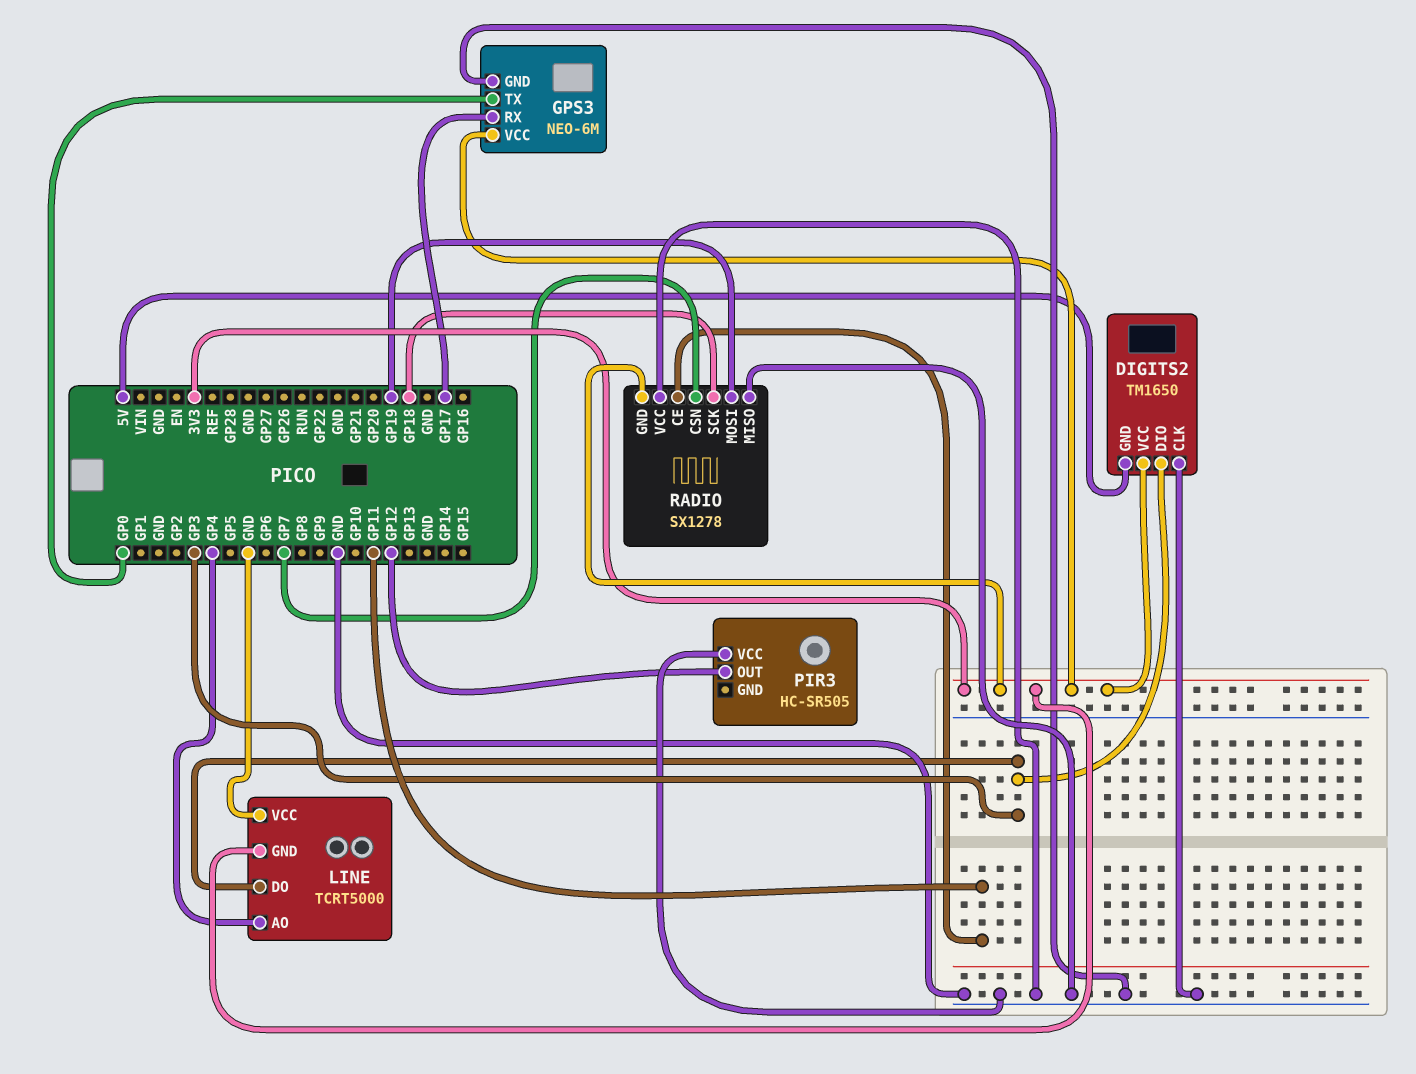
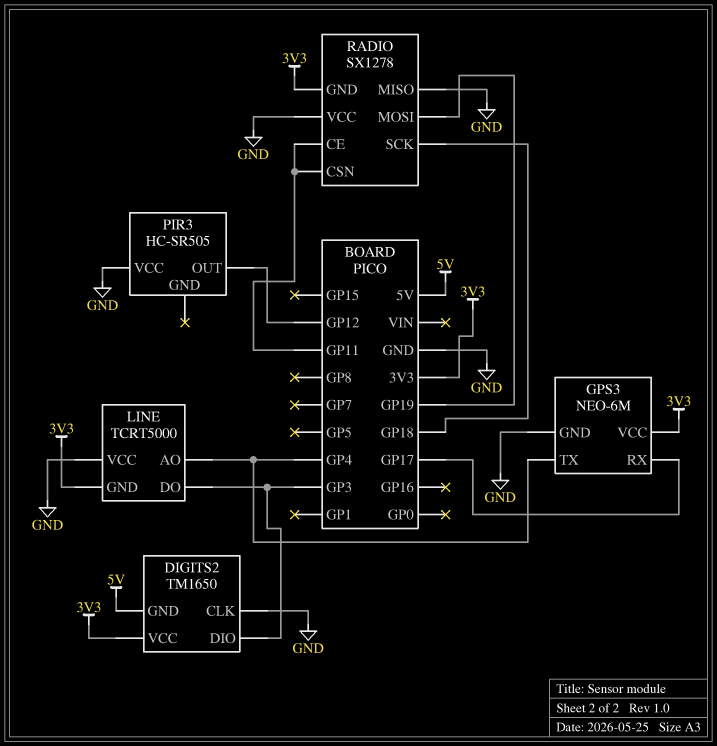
GPS3 pin TX: GP0 -> GP4
RADIO pin CSN: GP7 -> GP11

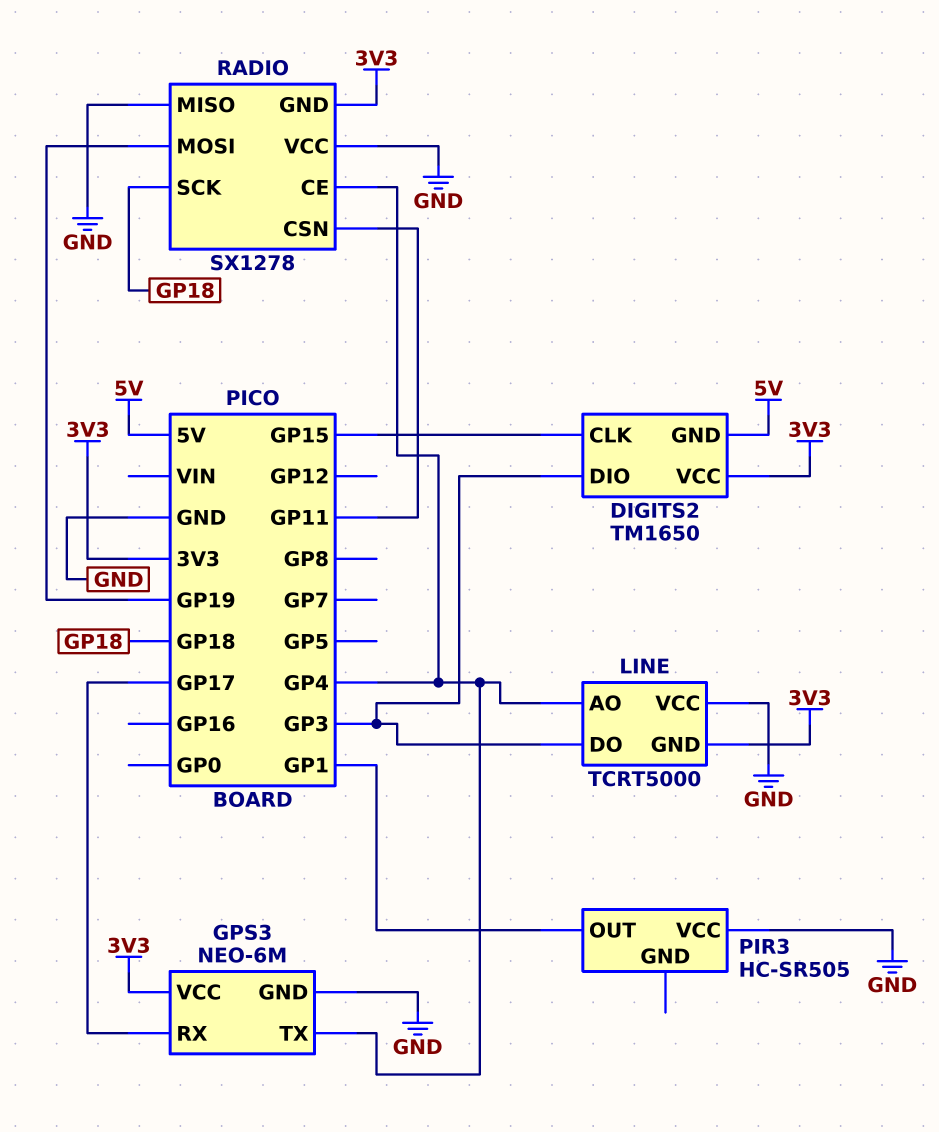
DIGITS2 pin CLK: GND -> GP15
PIR3 pin OUT: GP12 -> GP1
RADIO pin CE: GP11 -> GP4

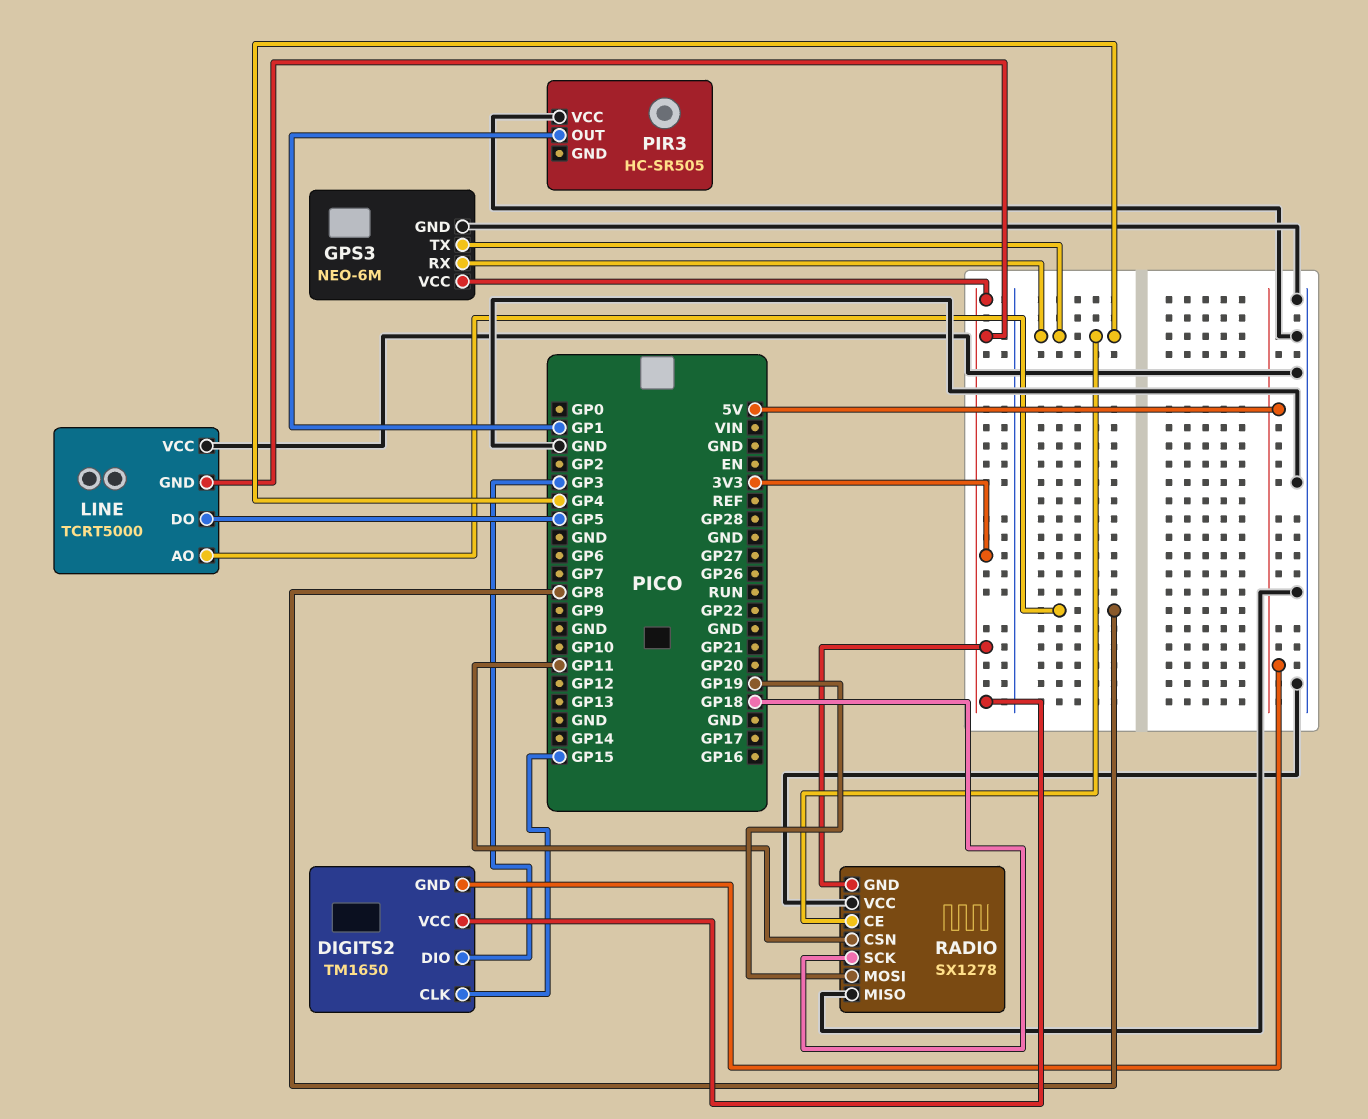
GPS3 pin RX: GP17 -> GP4
LINE pin AO: GP4 -> GP8
LINE pin DO: GP3 -> GP5

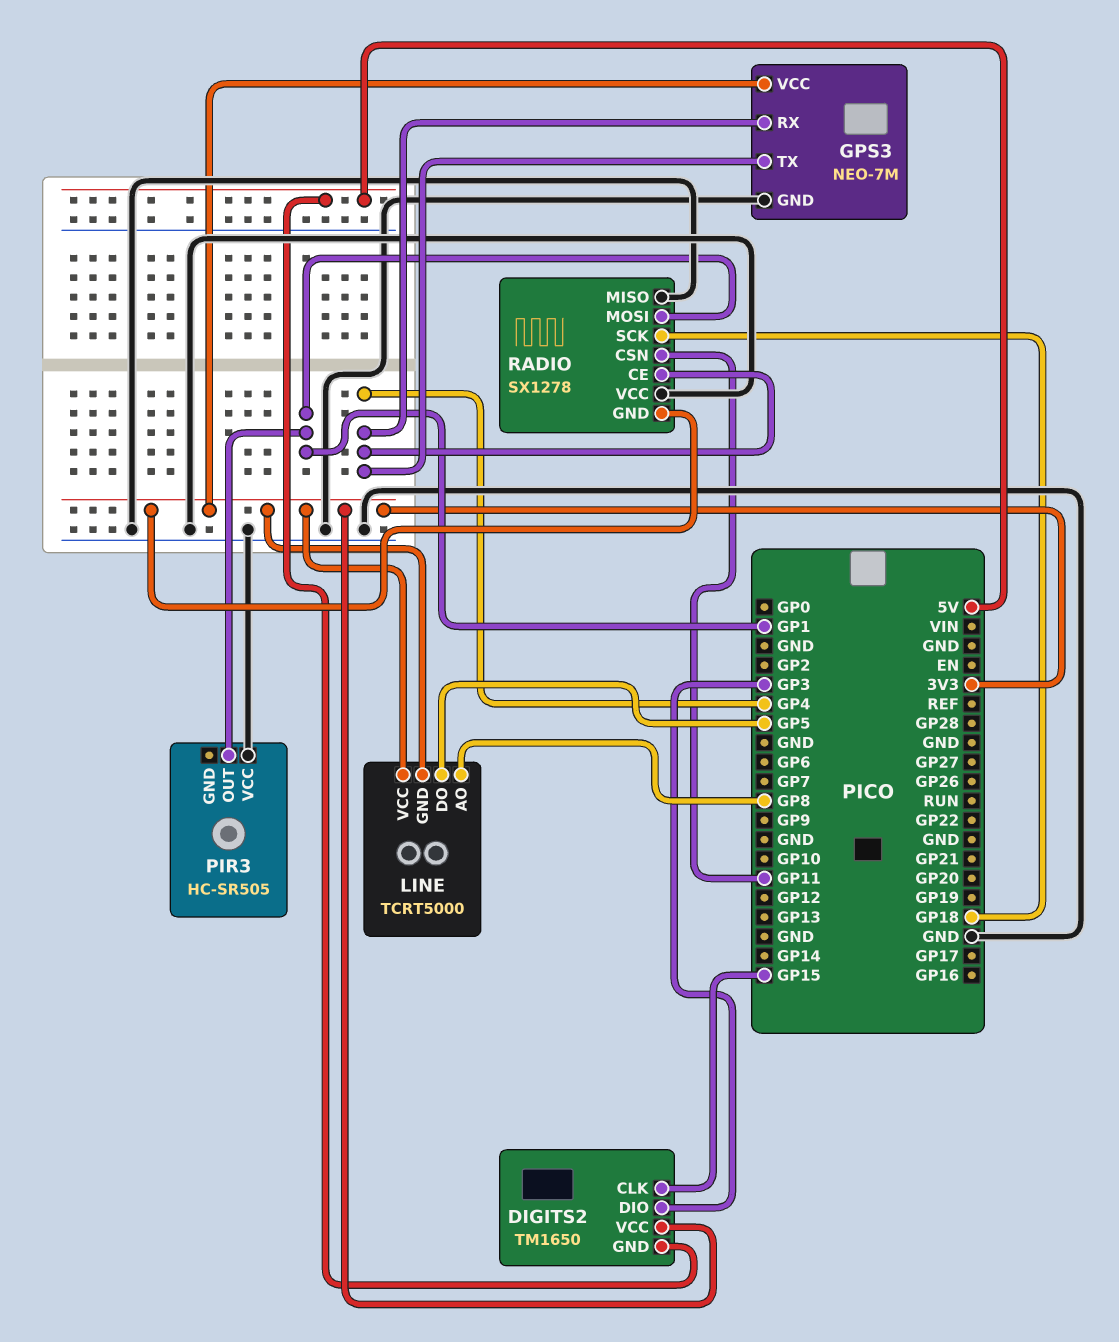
GPS3: NEO-6M -> NEO-7M
LINE pin VCC: GND -> 3V3
RADIO pin MOSI: GP19 -> GP1

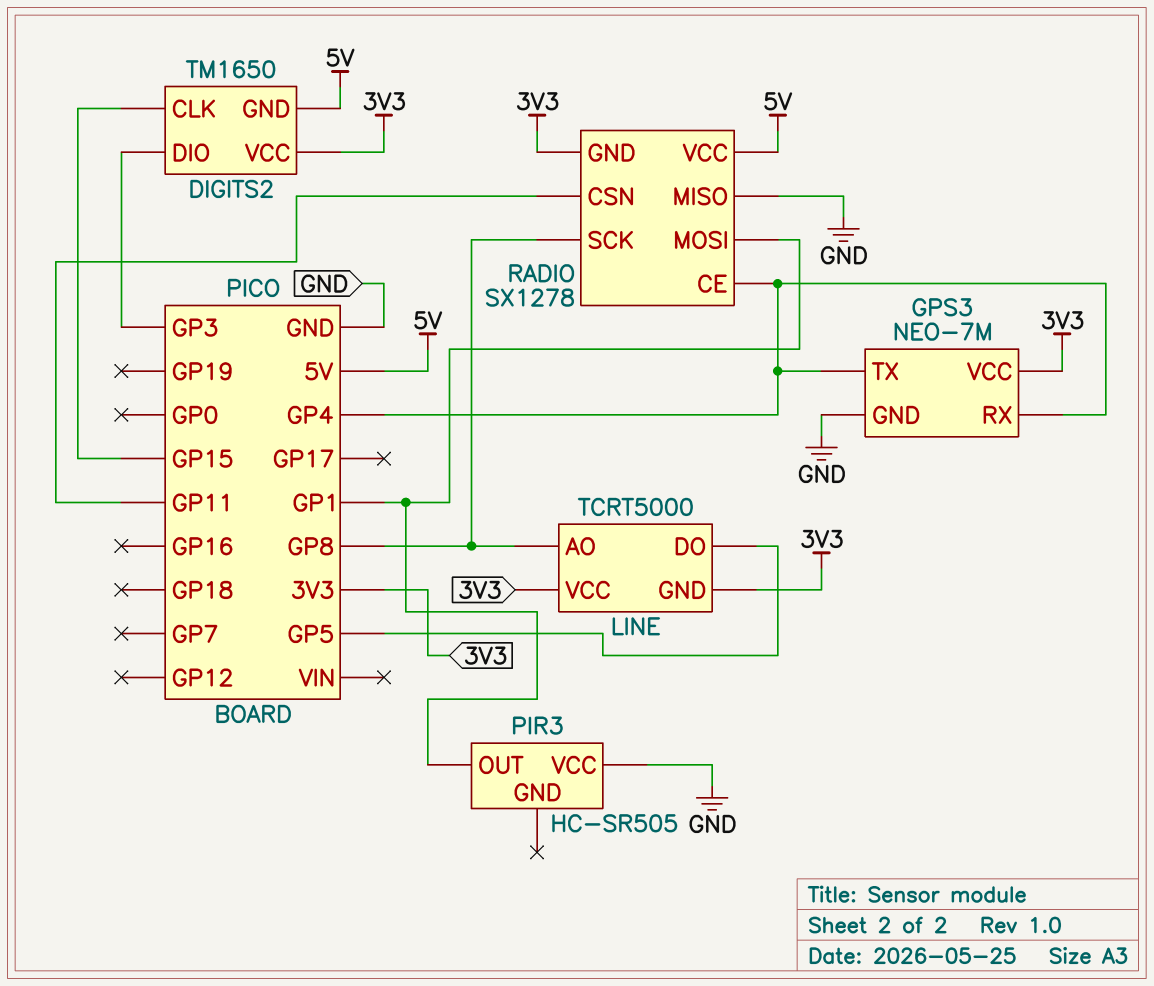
RADIO pin SCK: GP18 -> GP8
RADIO pin VCC: GND -> 5V

